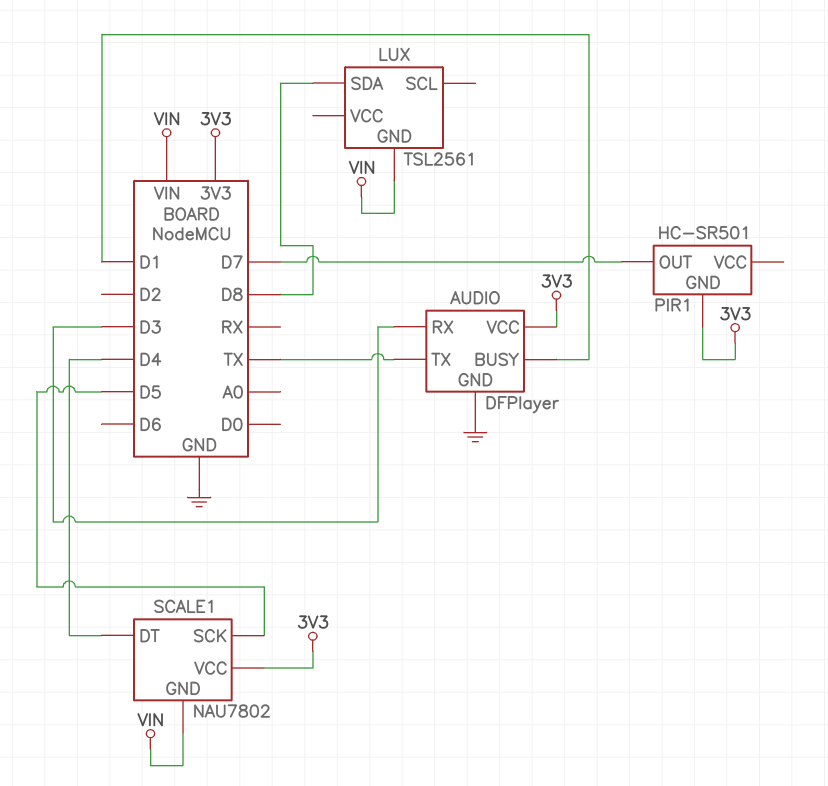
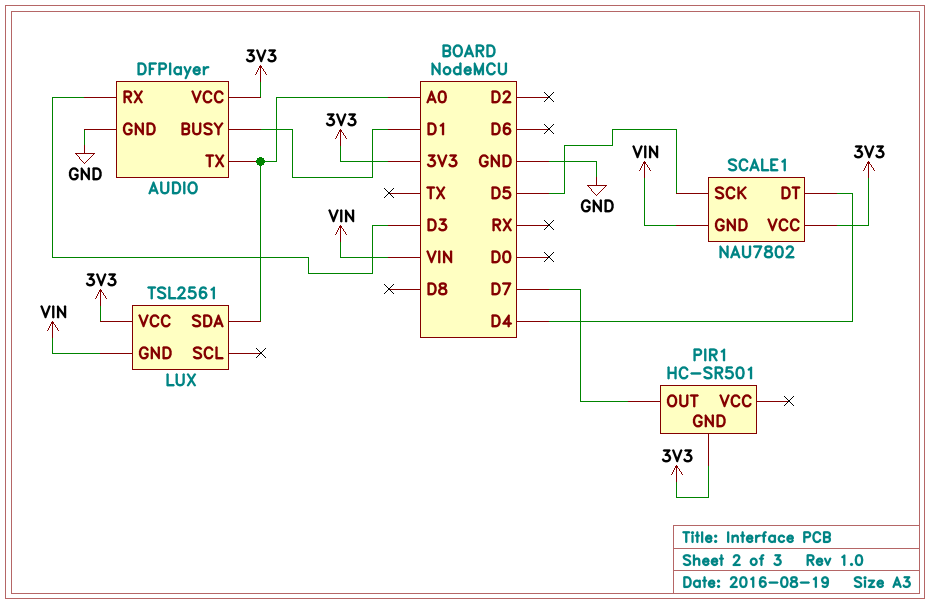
AUDIO pin TX: TX -> A0
LUX pin SDA: D8 -> A0
LUX pin VCC: none -> 3V3

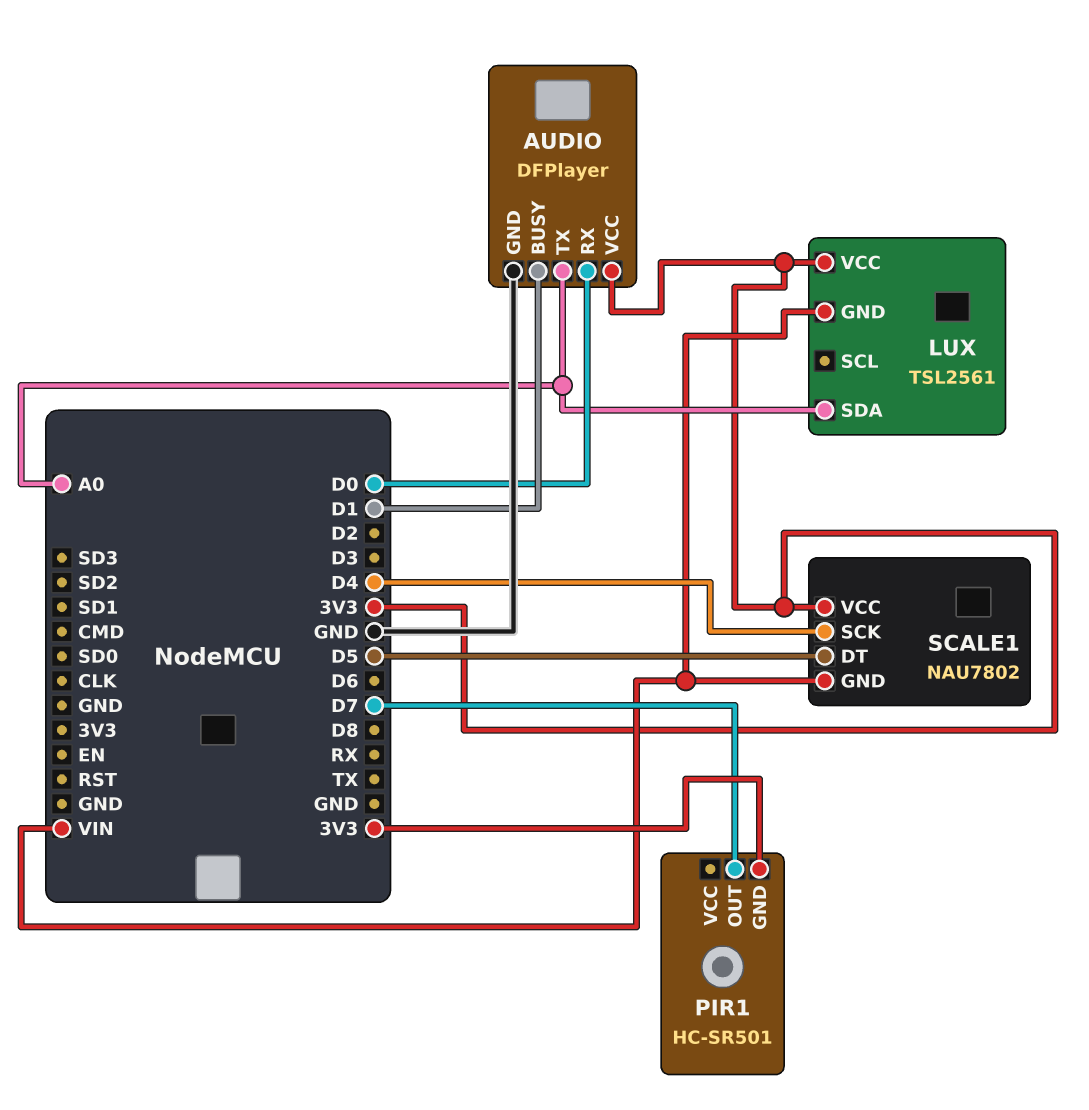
AUDIO pin RX: D3 -> D0
SCALE1 pin DT: D4 -> D5
SCALE1 pin SCK: D5 -> D4

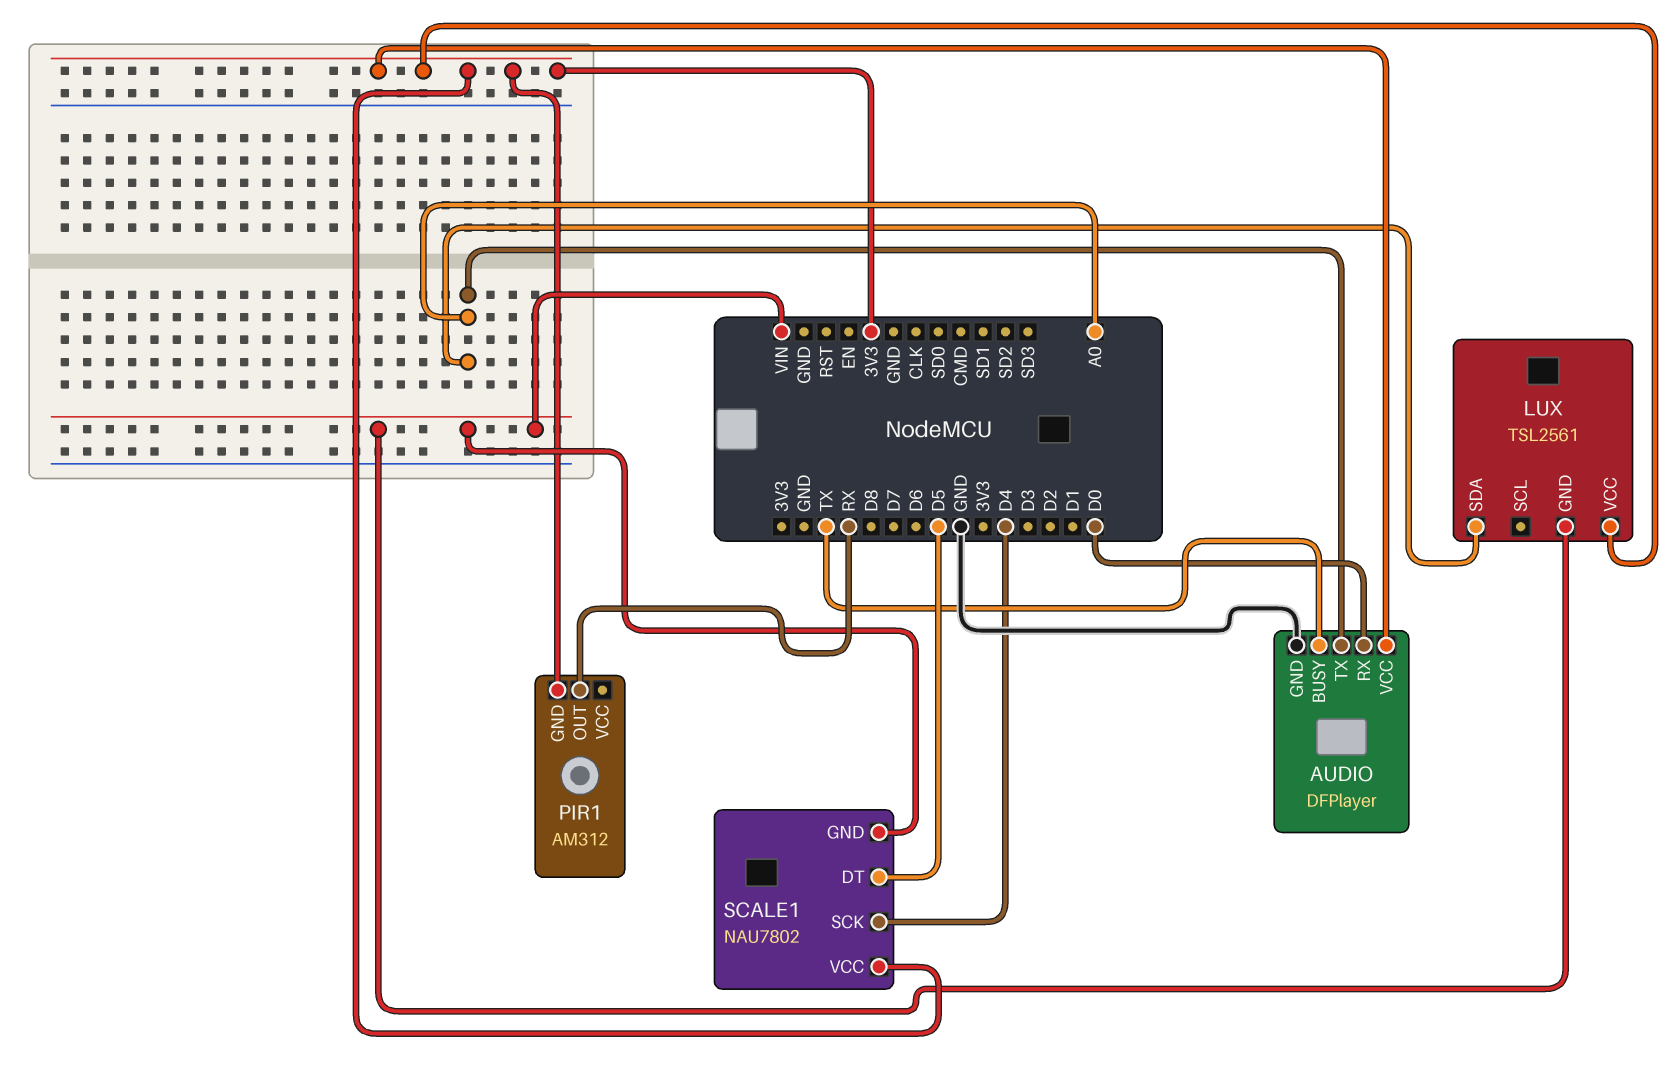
AUDIO pin BUSY: D1 -> TX
PIR1: HC-SR501 -> AM312
PIR1 pin OUT: D7 -> RX

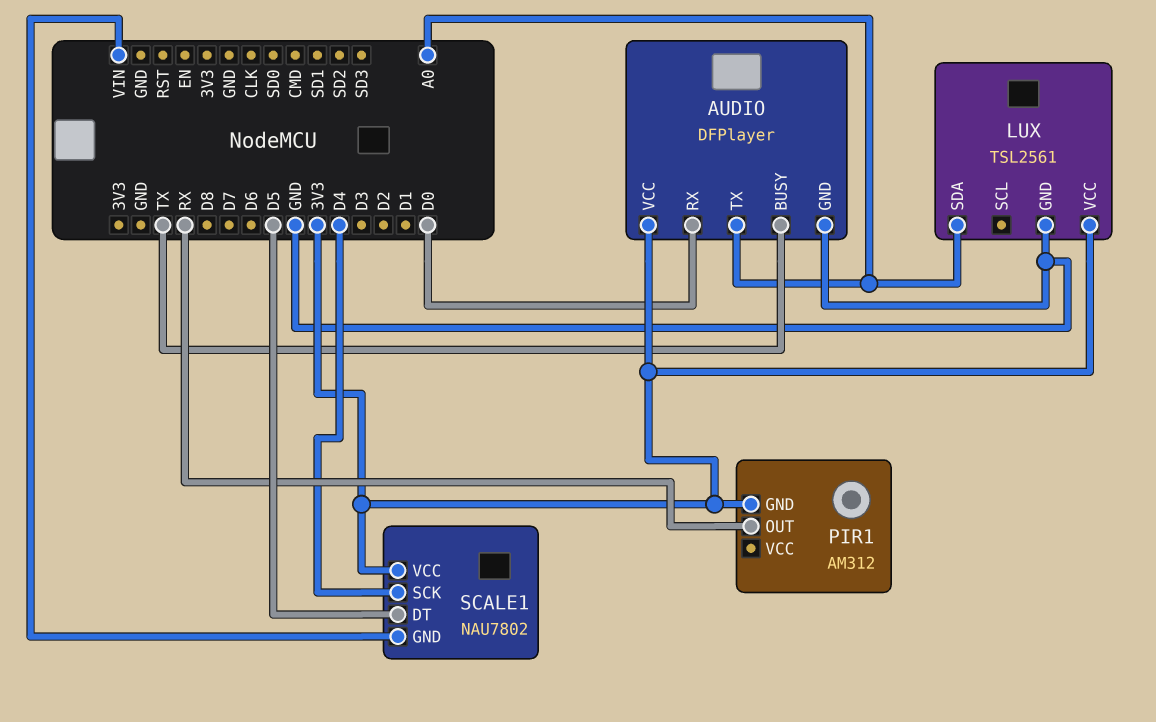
LUX pin GND: VIN -> GND

